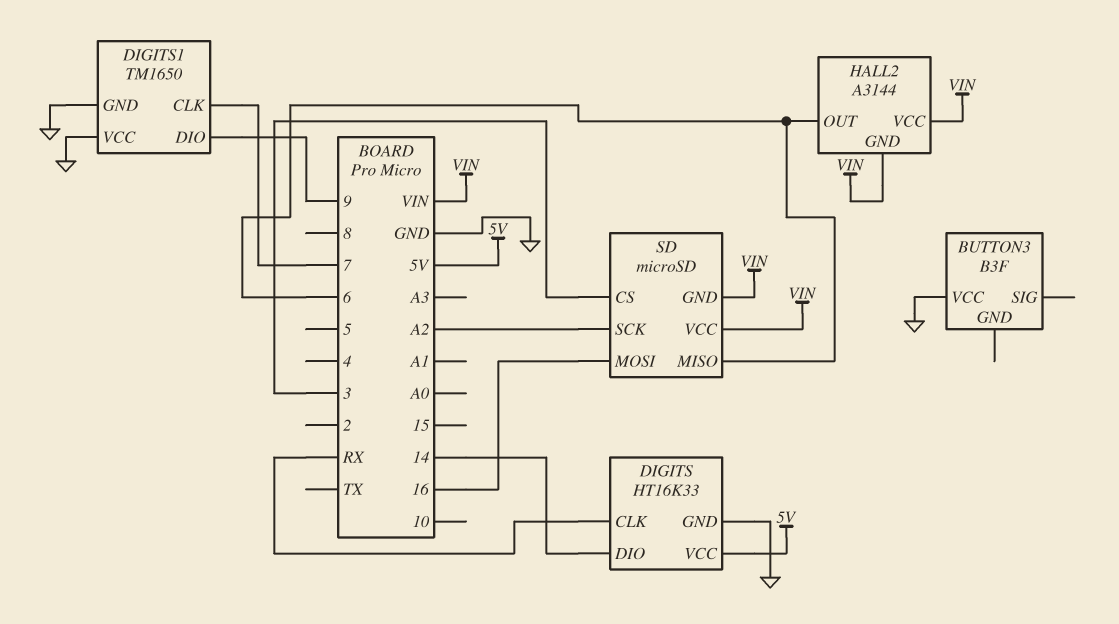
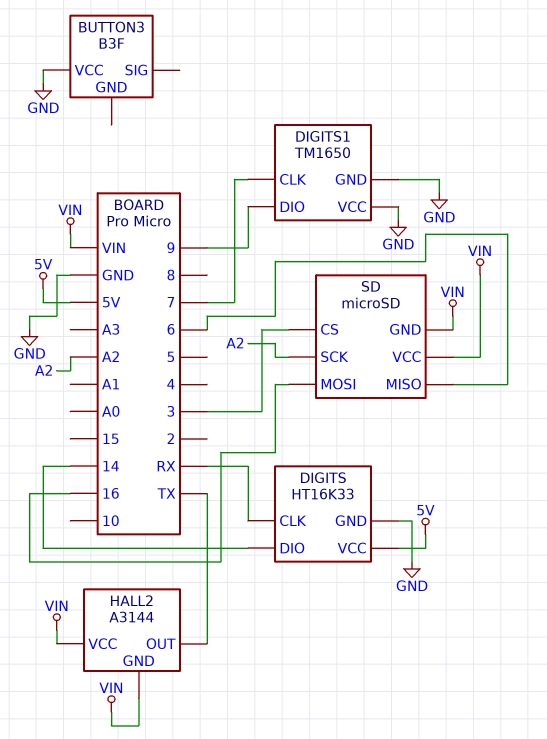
HALL2 pin OUT: 6 -> TX

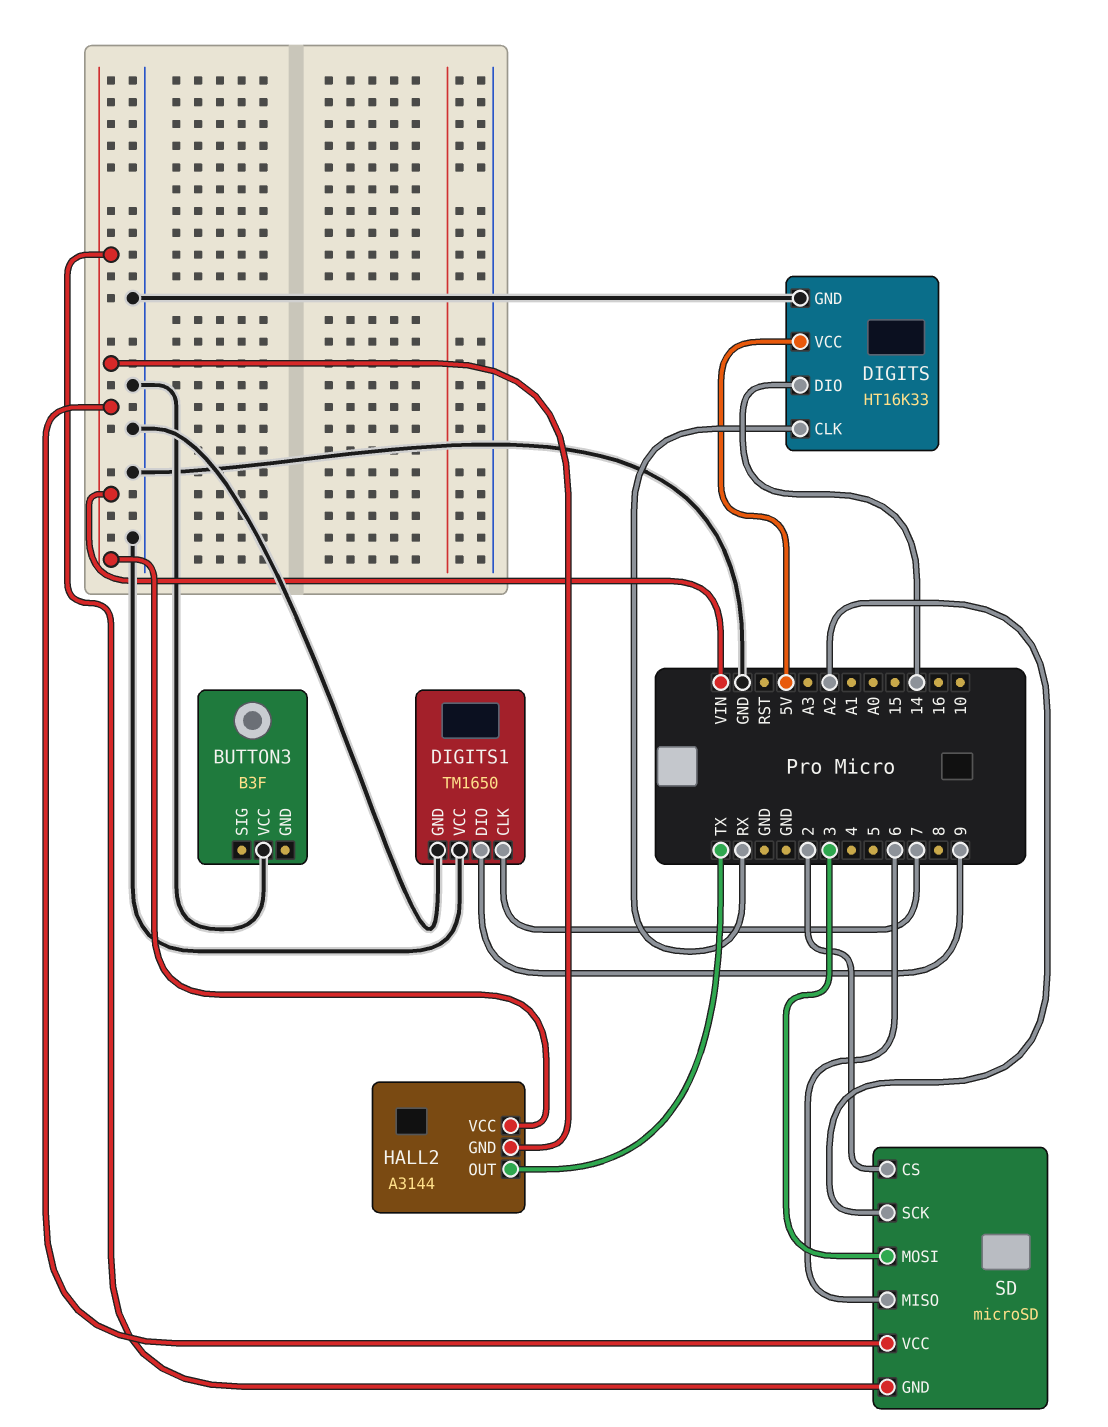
SD pin CS: 3 -> 2
SD pin MOSI: 16 -> 3

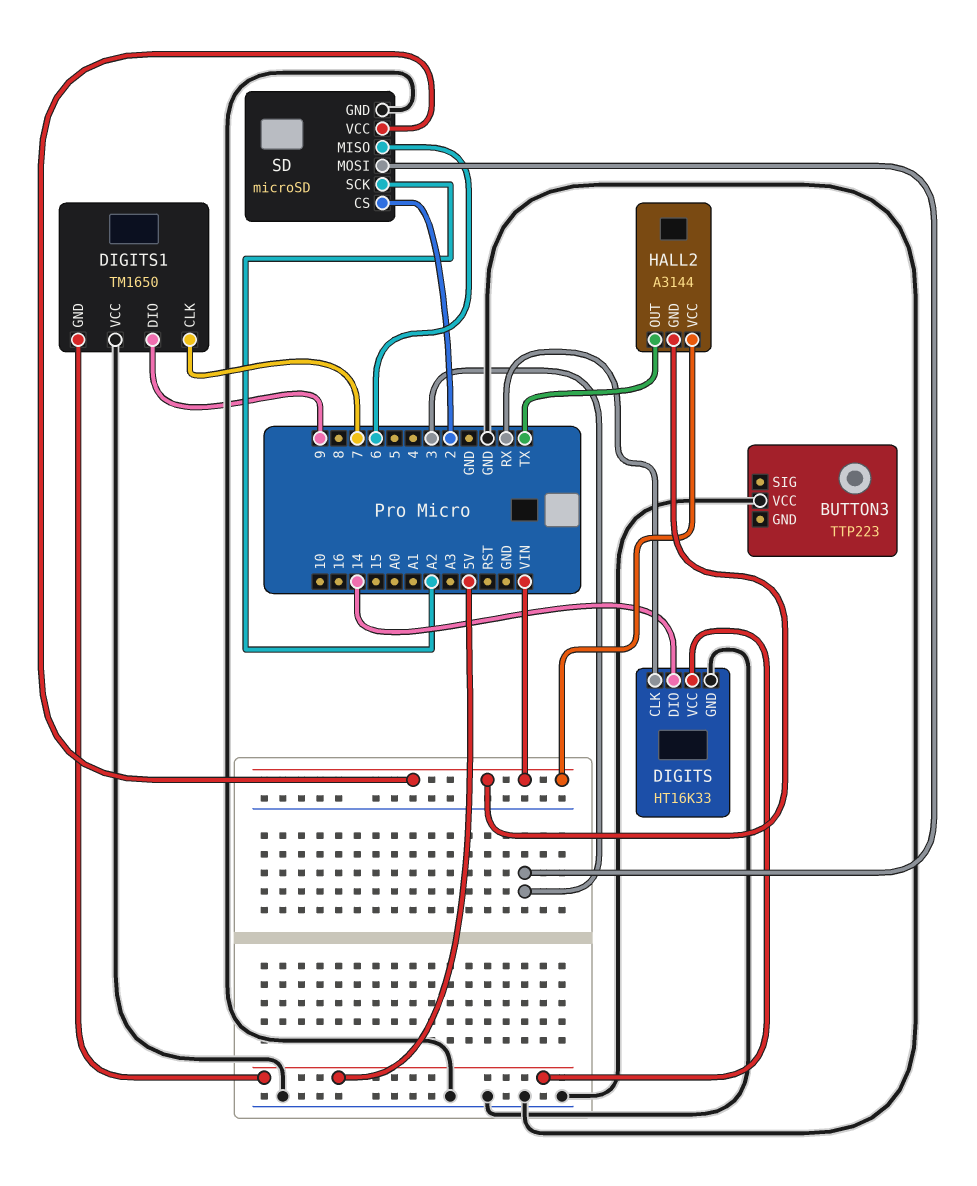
BUTTON3: B3F -> TTP223
DIGITS1 pin GND: GND -> 5V
SD pin GND: VIN -> GND

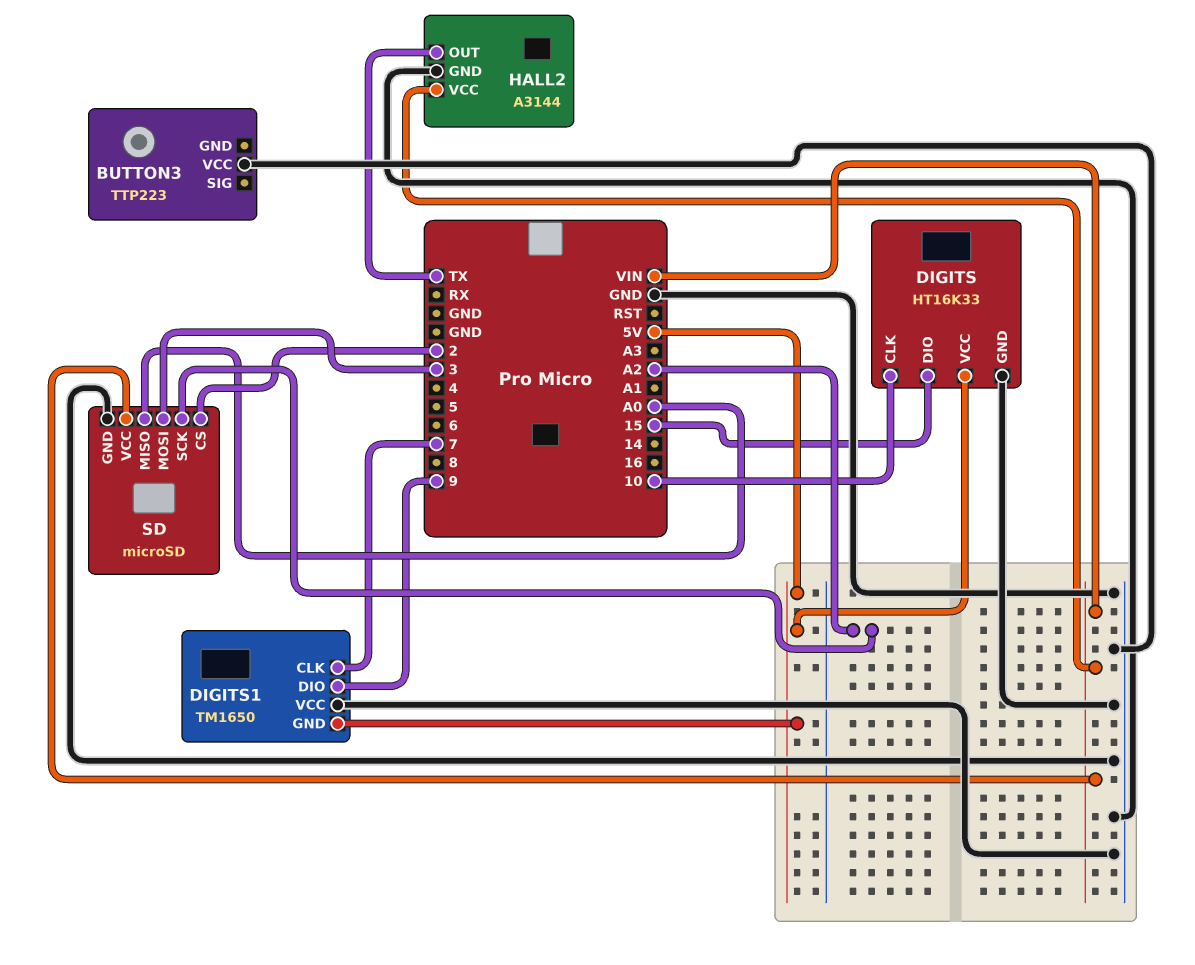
DIGITS pin CLK: RX -> 10
DIGITS pin DIO: 14 -> 15
HALL2 pin GND: VIN -> GND
SD pin MISO: 6 -> A0

